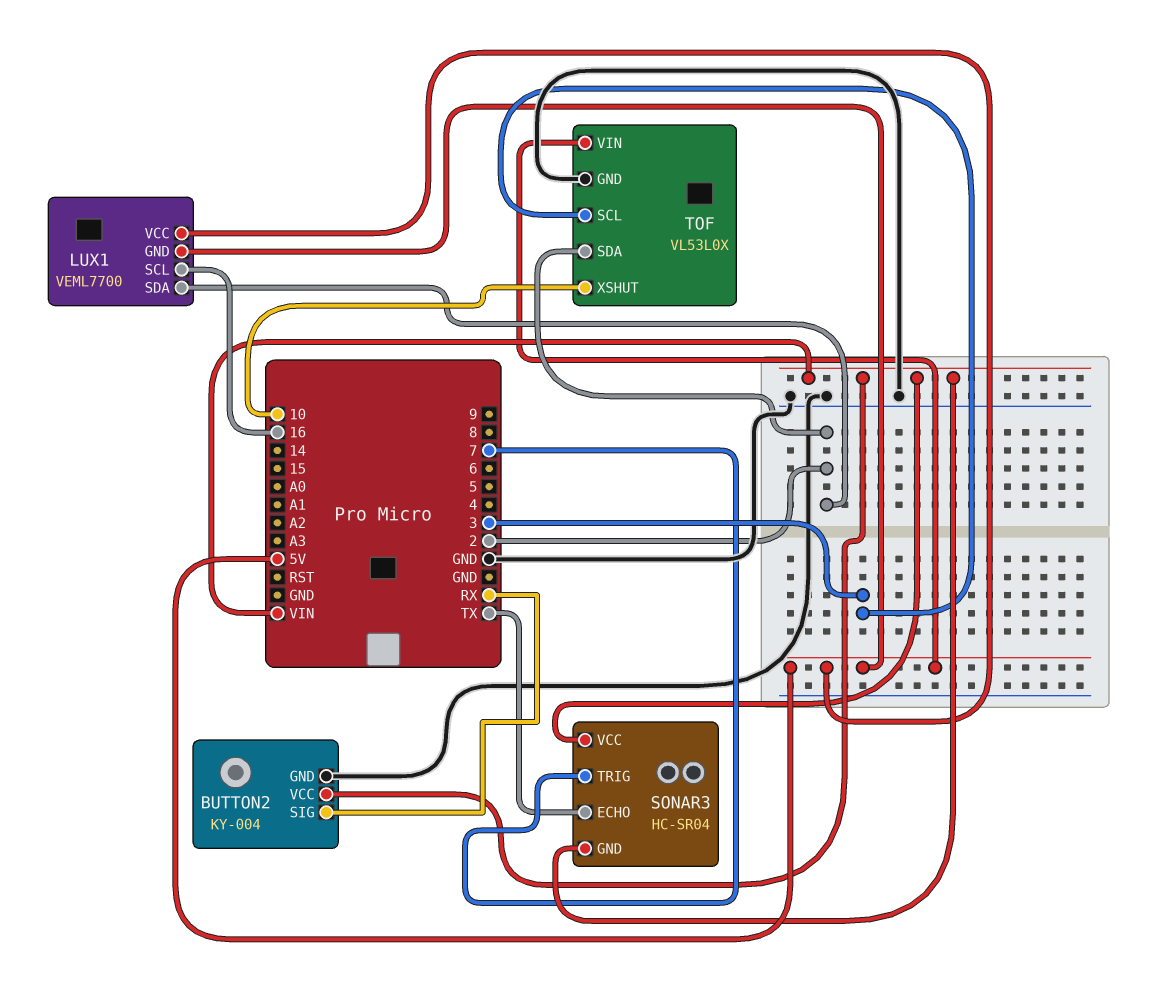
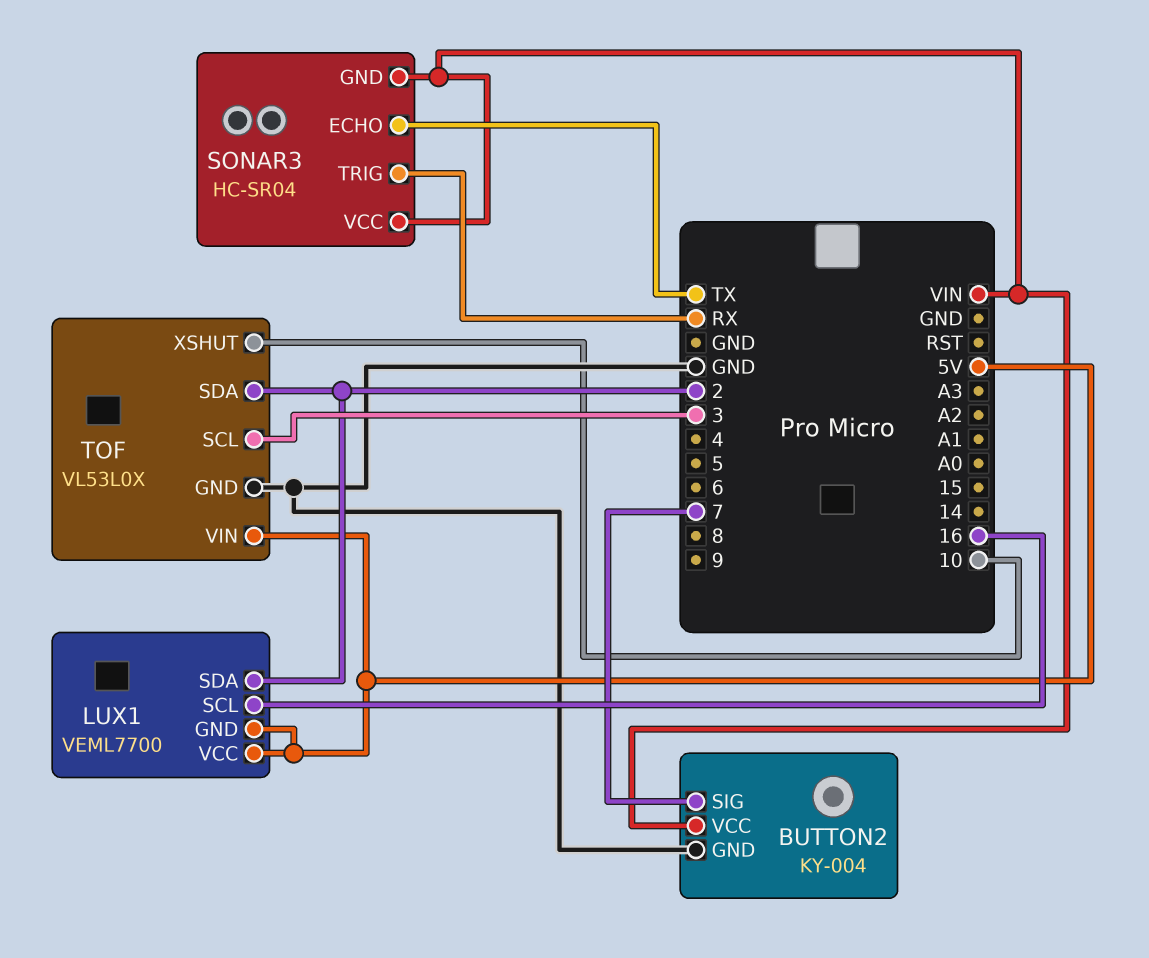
BUTTON2 pin SIG: RX -> 7
SONAR3 pin TRIG: 7 -> RX

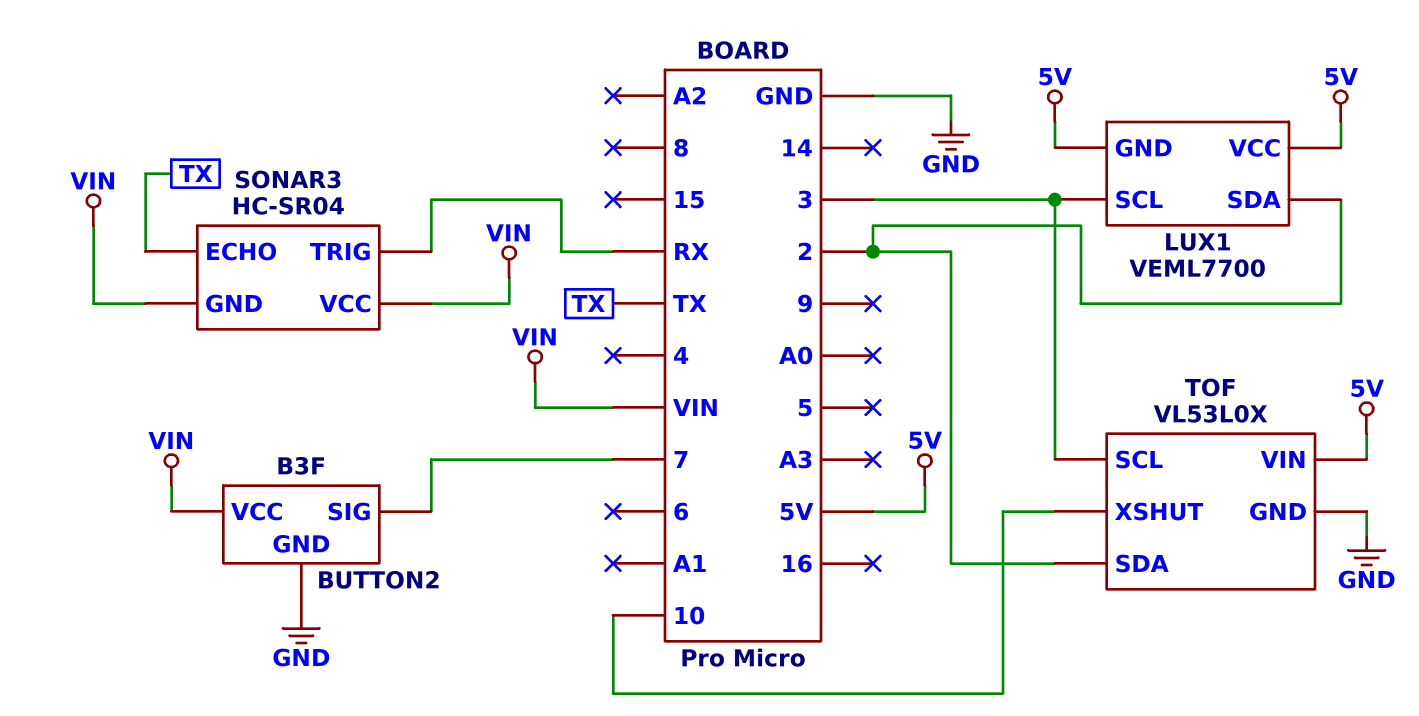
BUTTON2: KY-004 -> B3F
LUX1 pin SCL: 16 -> 3

